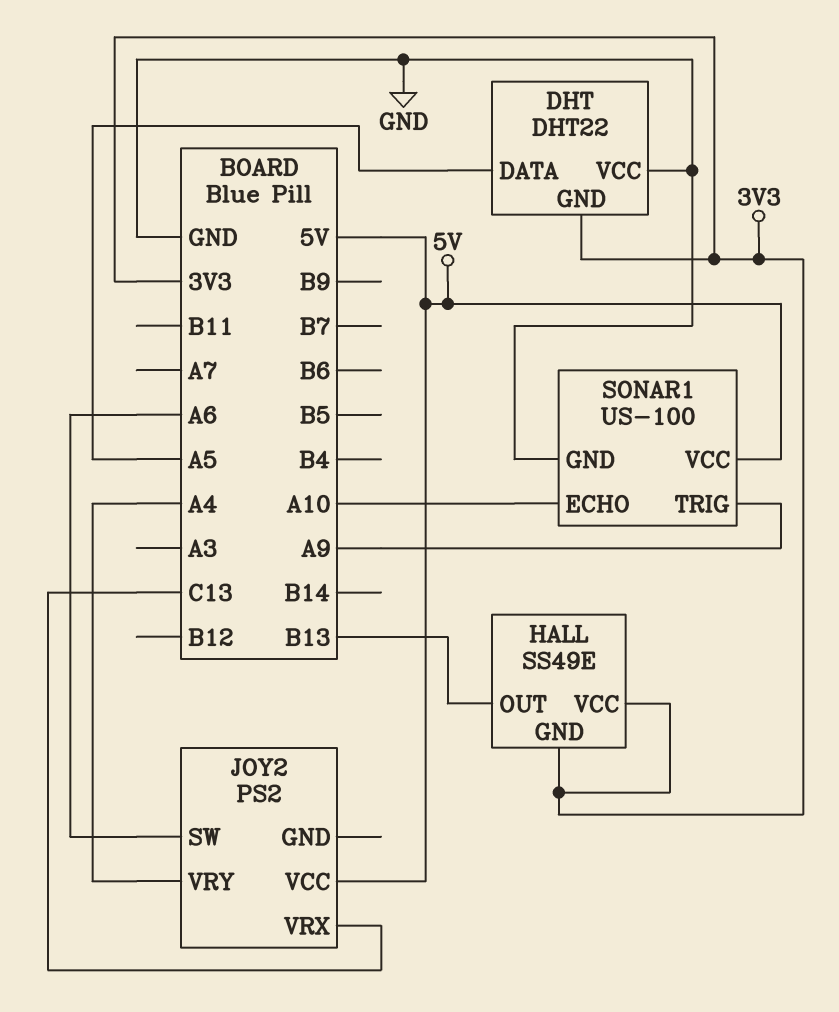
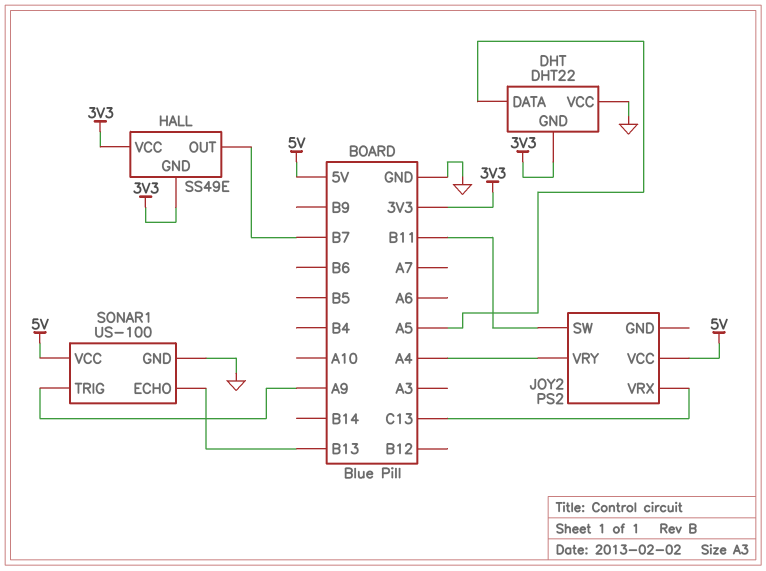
HALL pin OUT: B13 -> B7
JOY2 pin SW: A6 -> B11
SONAR1 pin ECHO: A10 -> B13

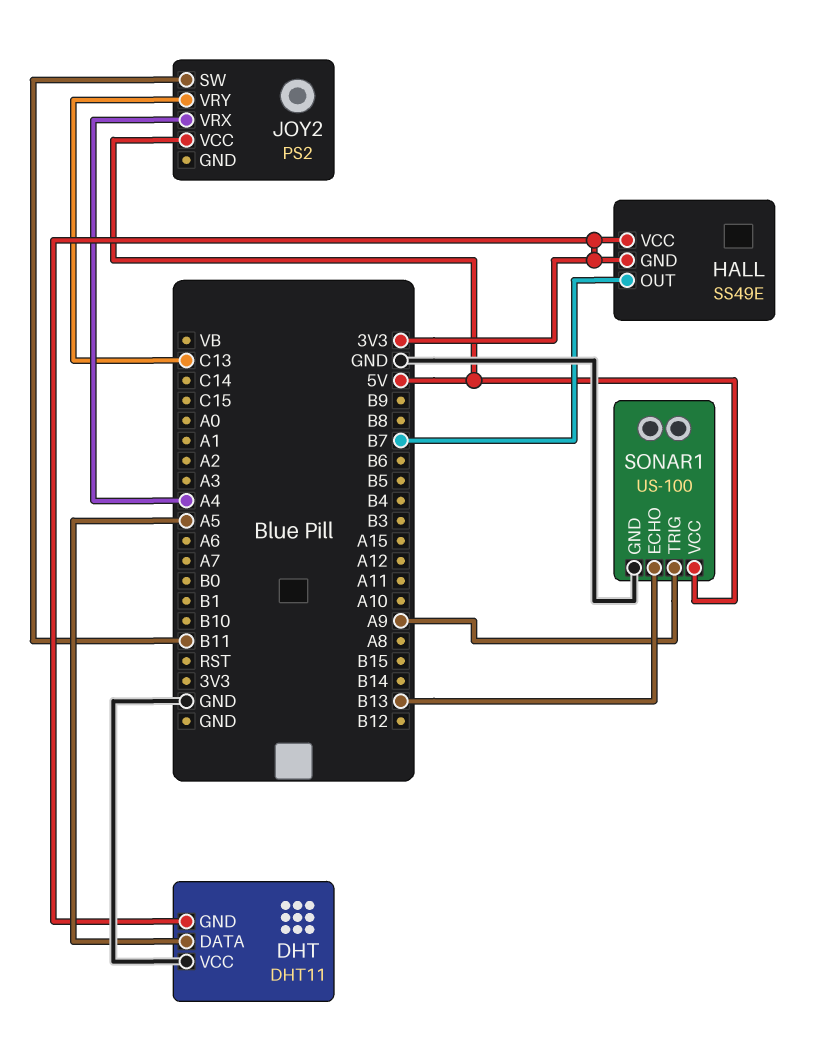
DHT: DHT22 -> DHT11
JOY2 pin VRX: C13 -> A4
JOY2 pin VRY: A4 -> C13

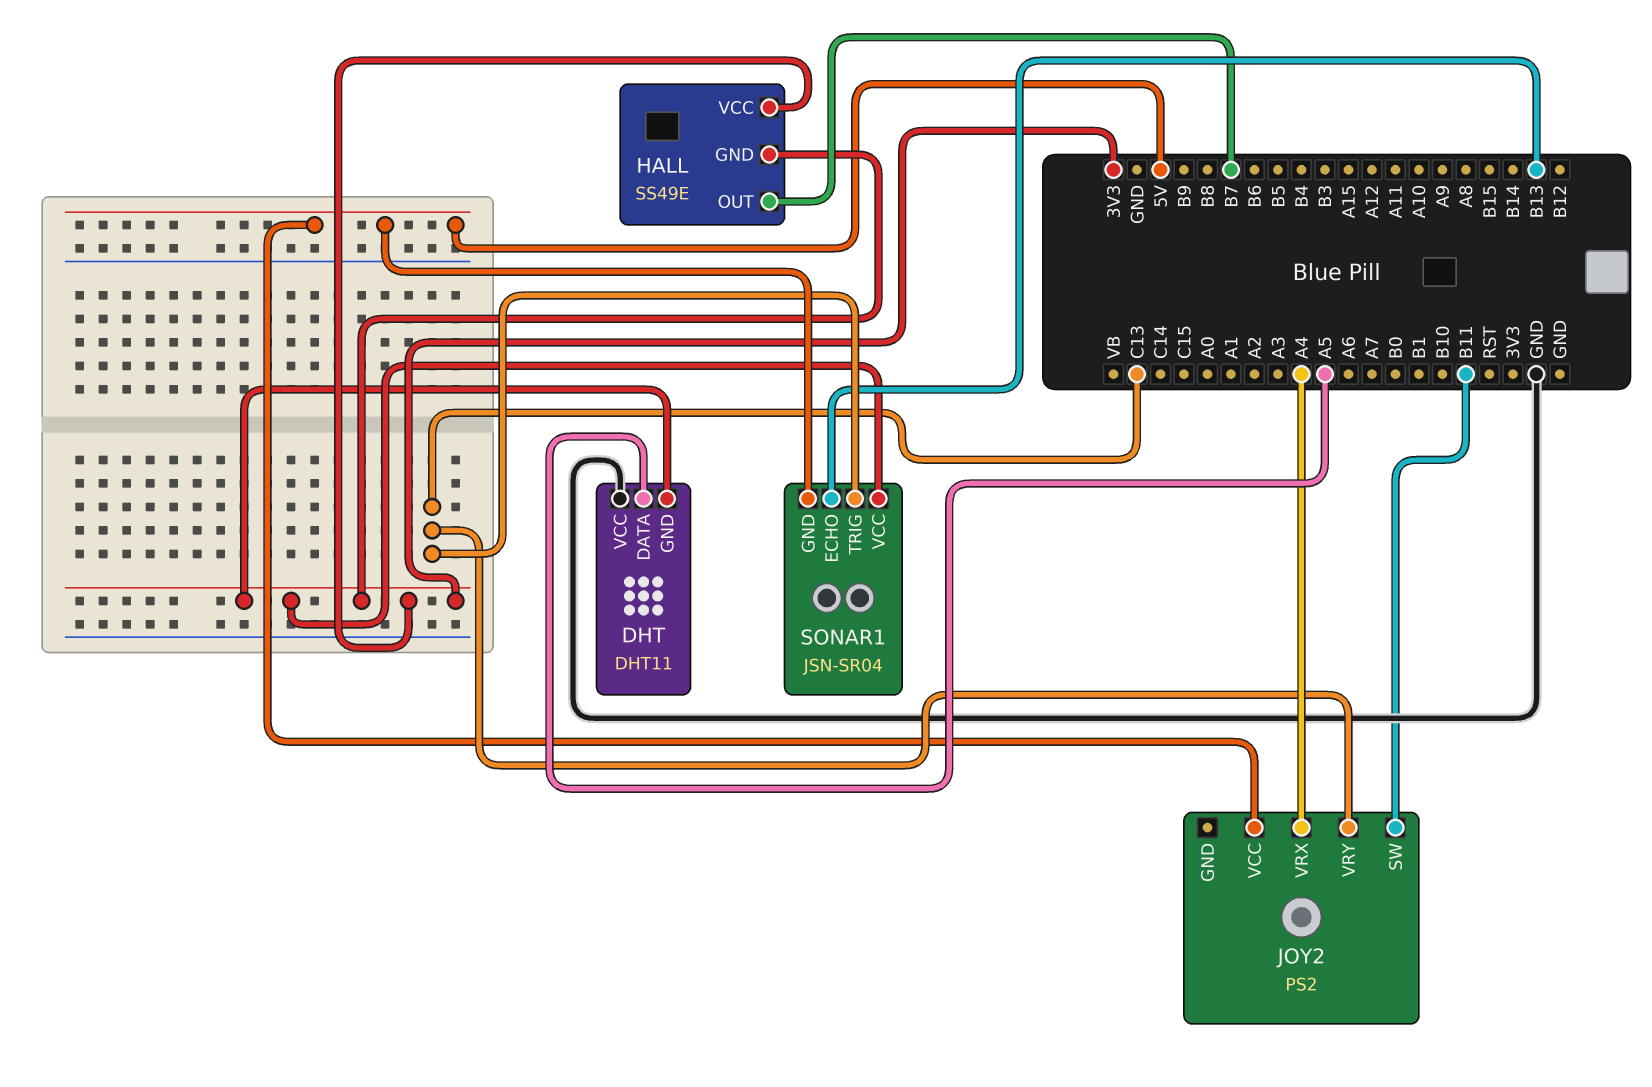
SONAR1: US-100 -> JSN-SR04
SONAR1 pin GND: GND -> 5V
SONAR1 pin TRIG: A9 -> C13
SONAR1 pin VCC: 5V -> 3V3

